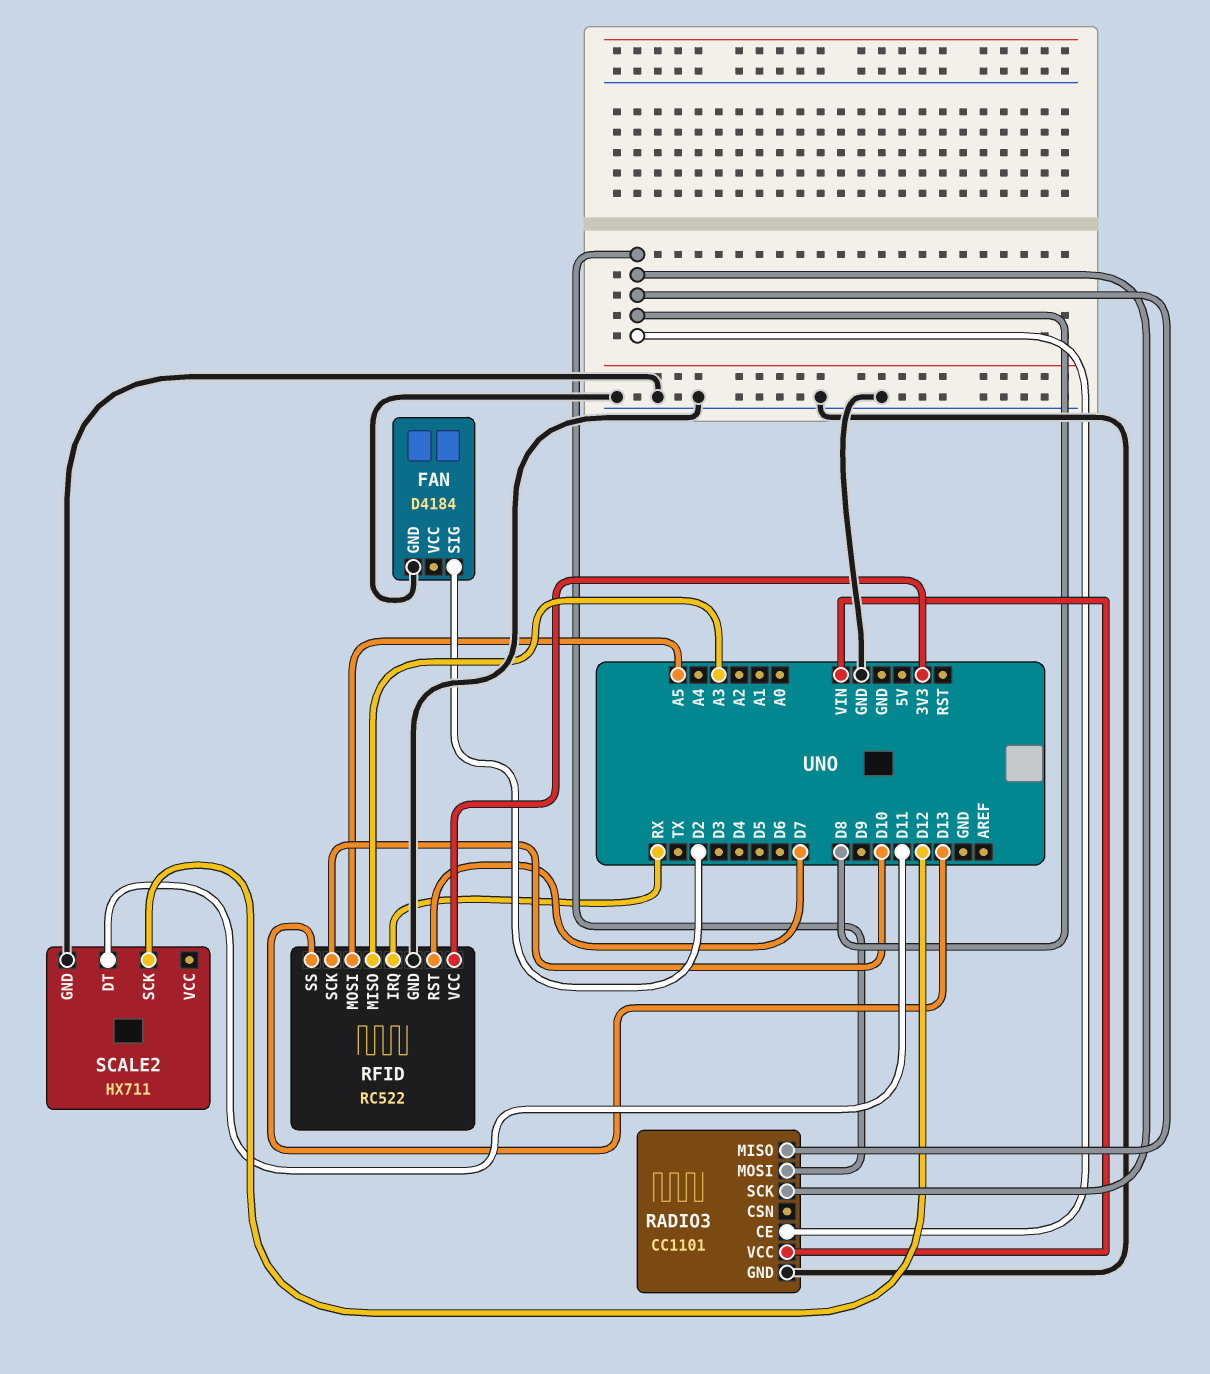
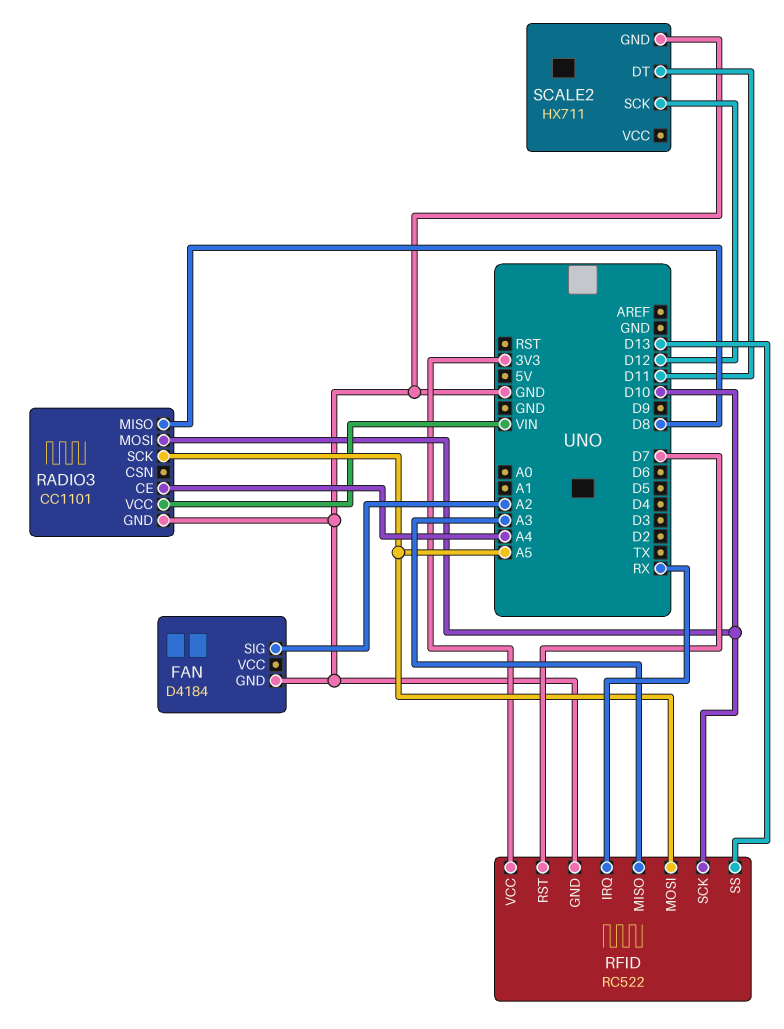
FAN pin SIG: D2 -> A2
RADIO3 pin CE: D8 -> A4
RADIO3 pin MOSI: D8 -> D10
RADIO3 pin SCK: D8 -> A5

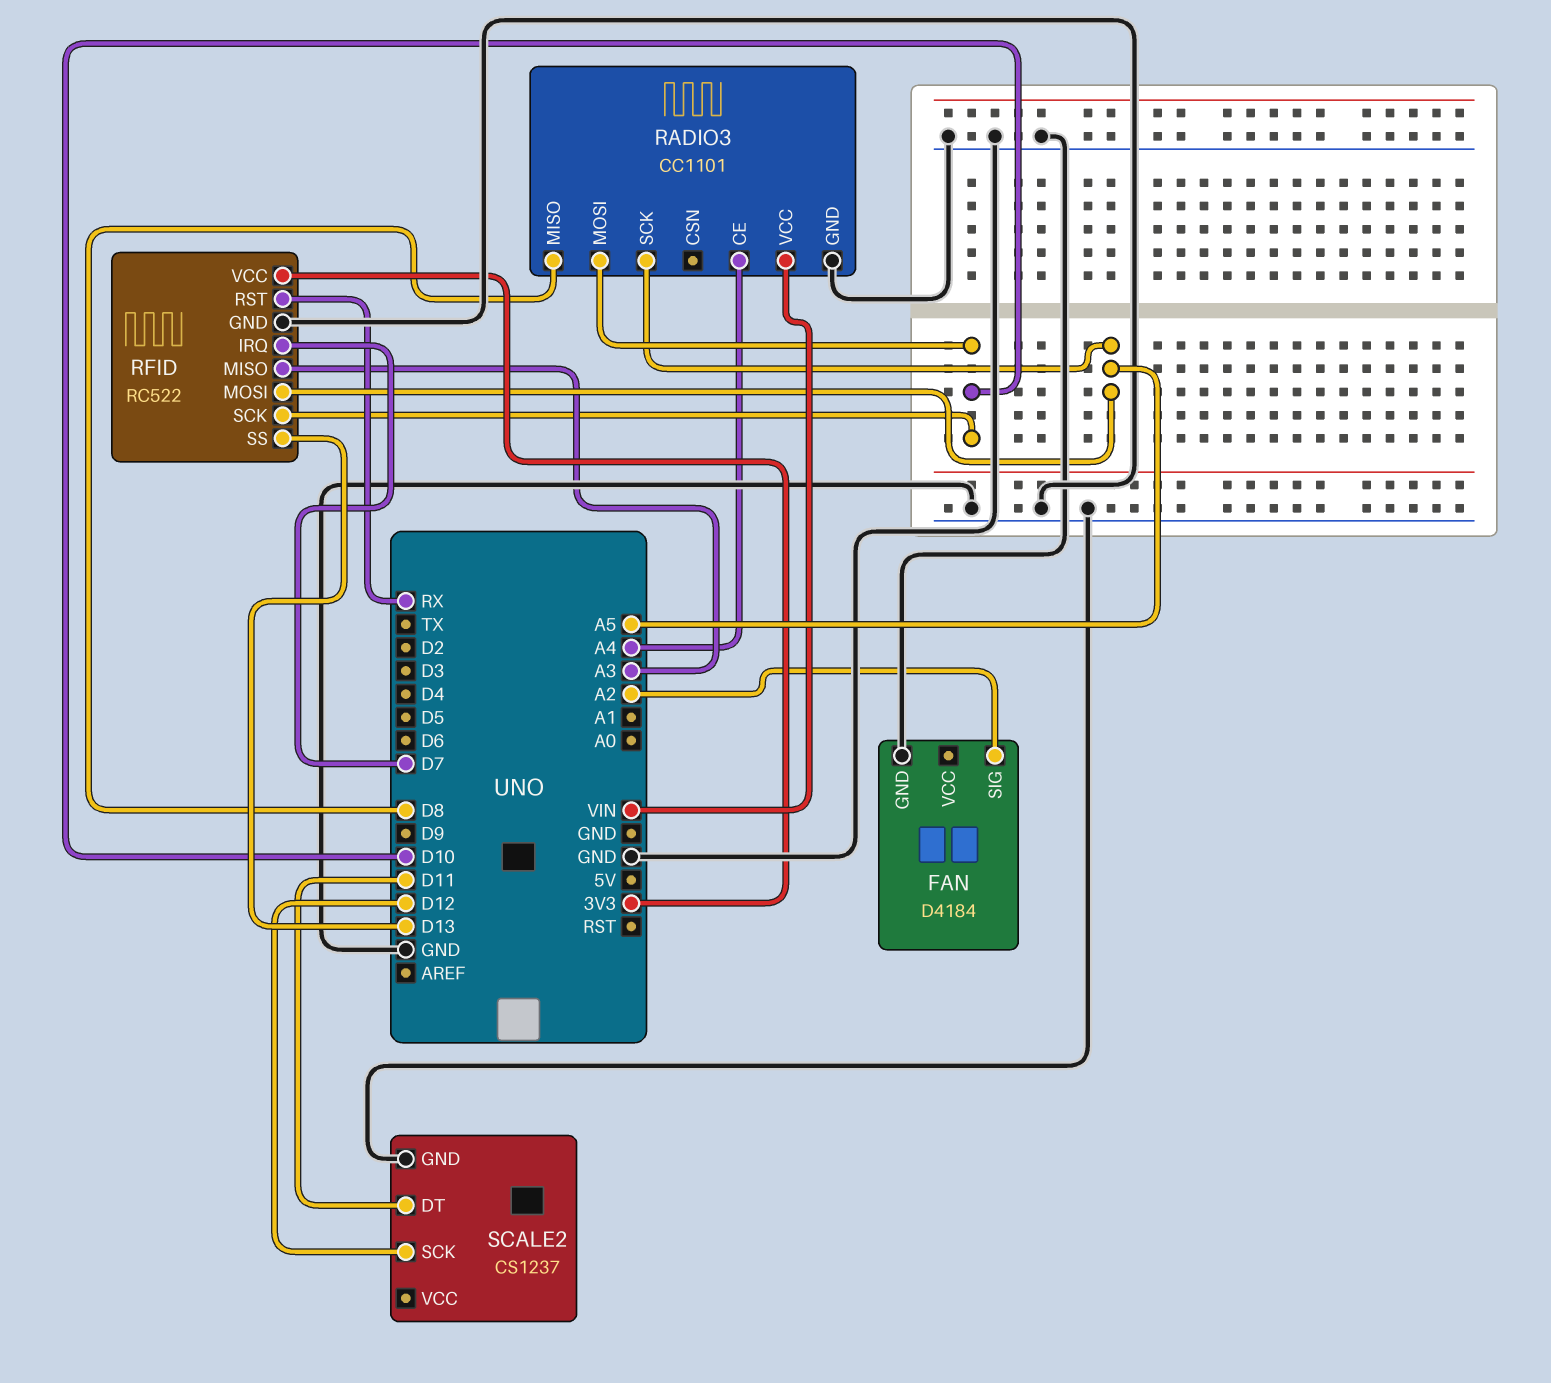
RFID pin IRQ: RX -> D7
RFID pin RST: D7 -> RX
SCALE2: HX711 -> CS1237

